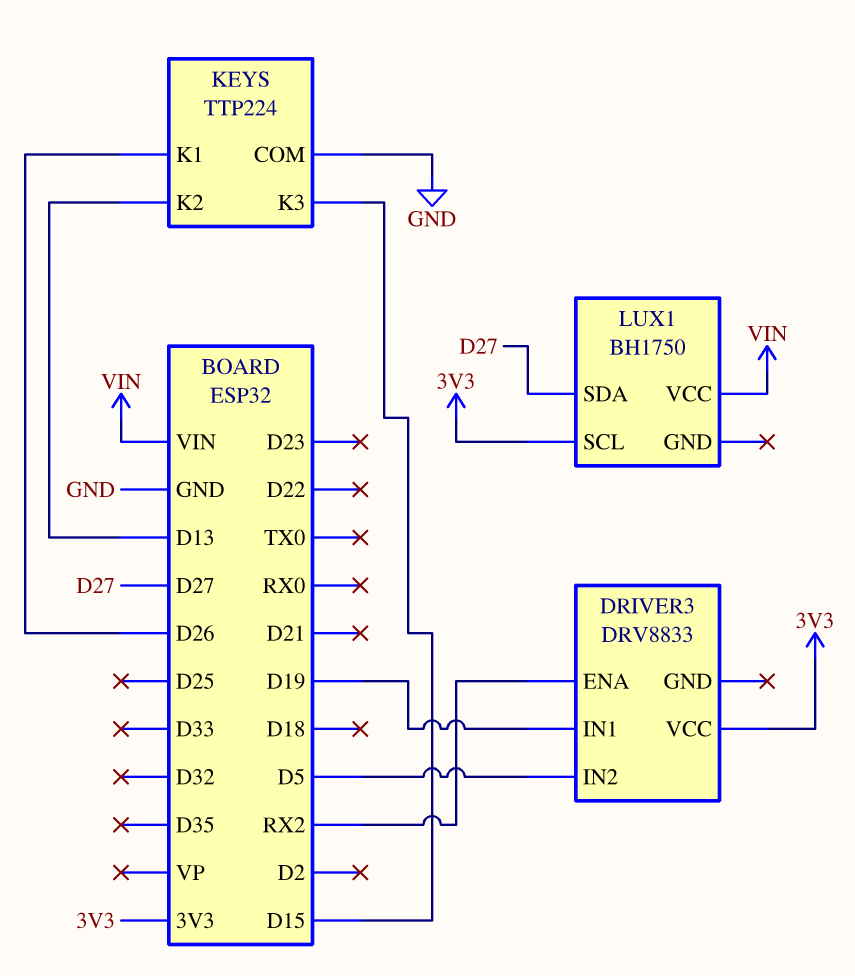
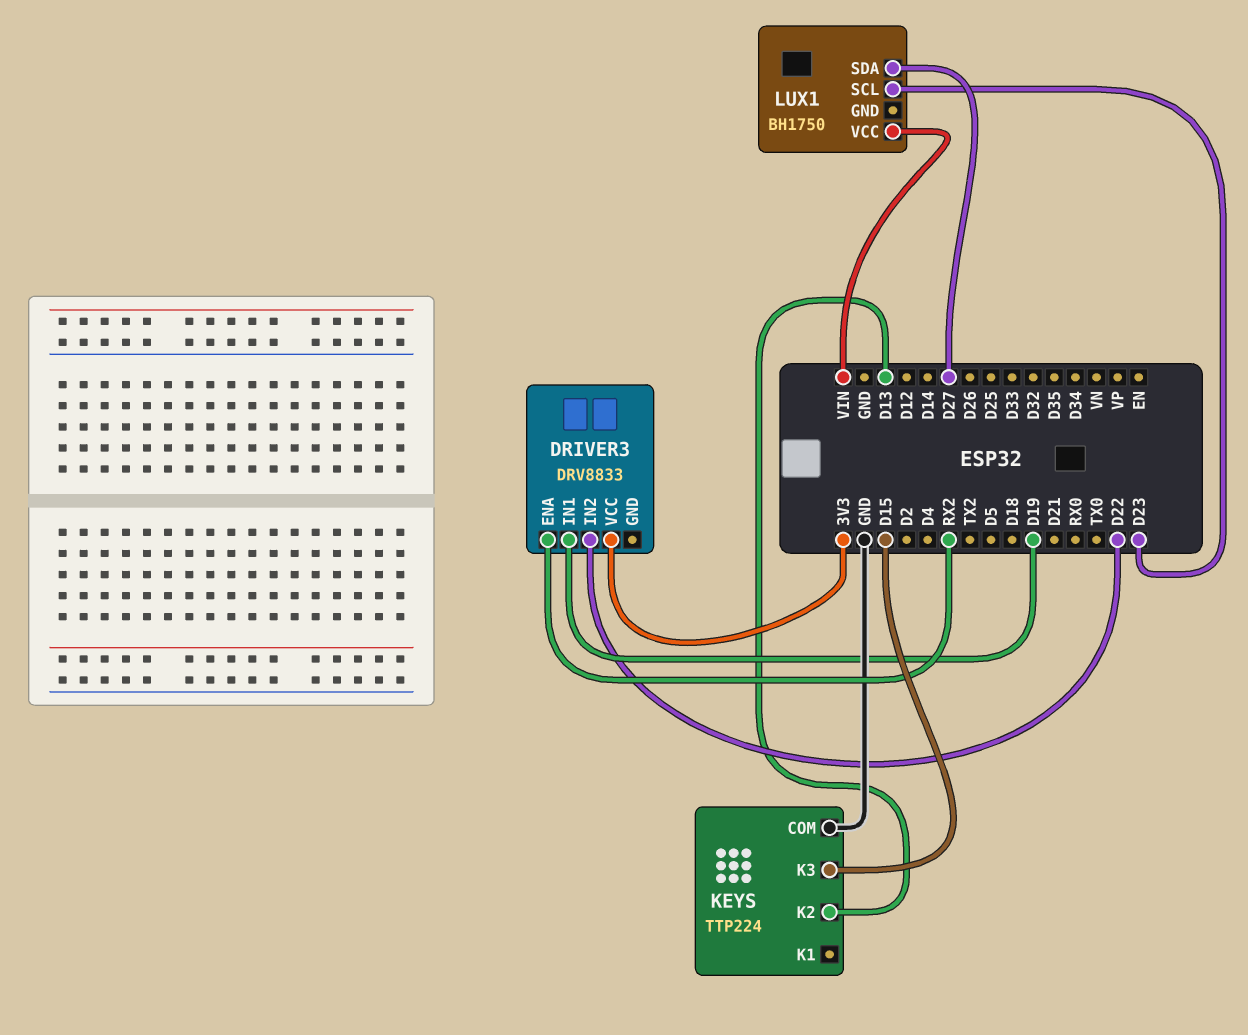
DRIVER3 pin IN2: D5 -> D22
KEYS pin K1: D26 -> none
LUX1 pin SCL: 3V3 -> D23

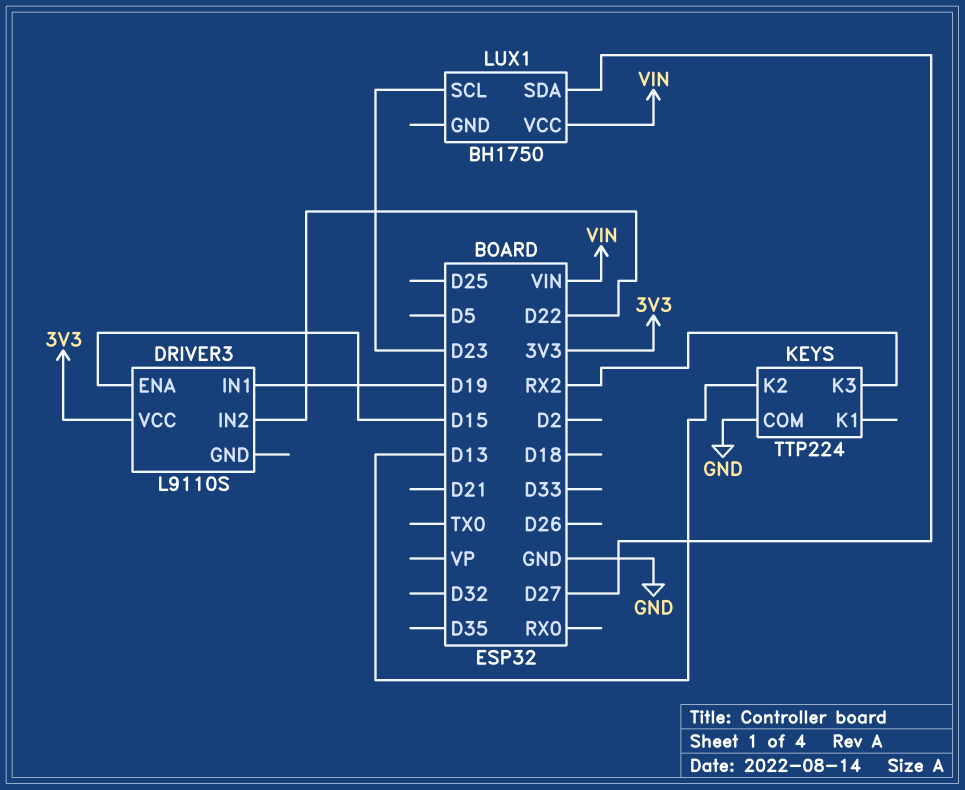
DRIVER3: DRV8833 -> L9110S
DRIVER3 pin ENA: RX2 -> D15
KEYS pin K3: D15 -> RX2

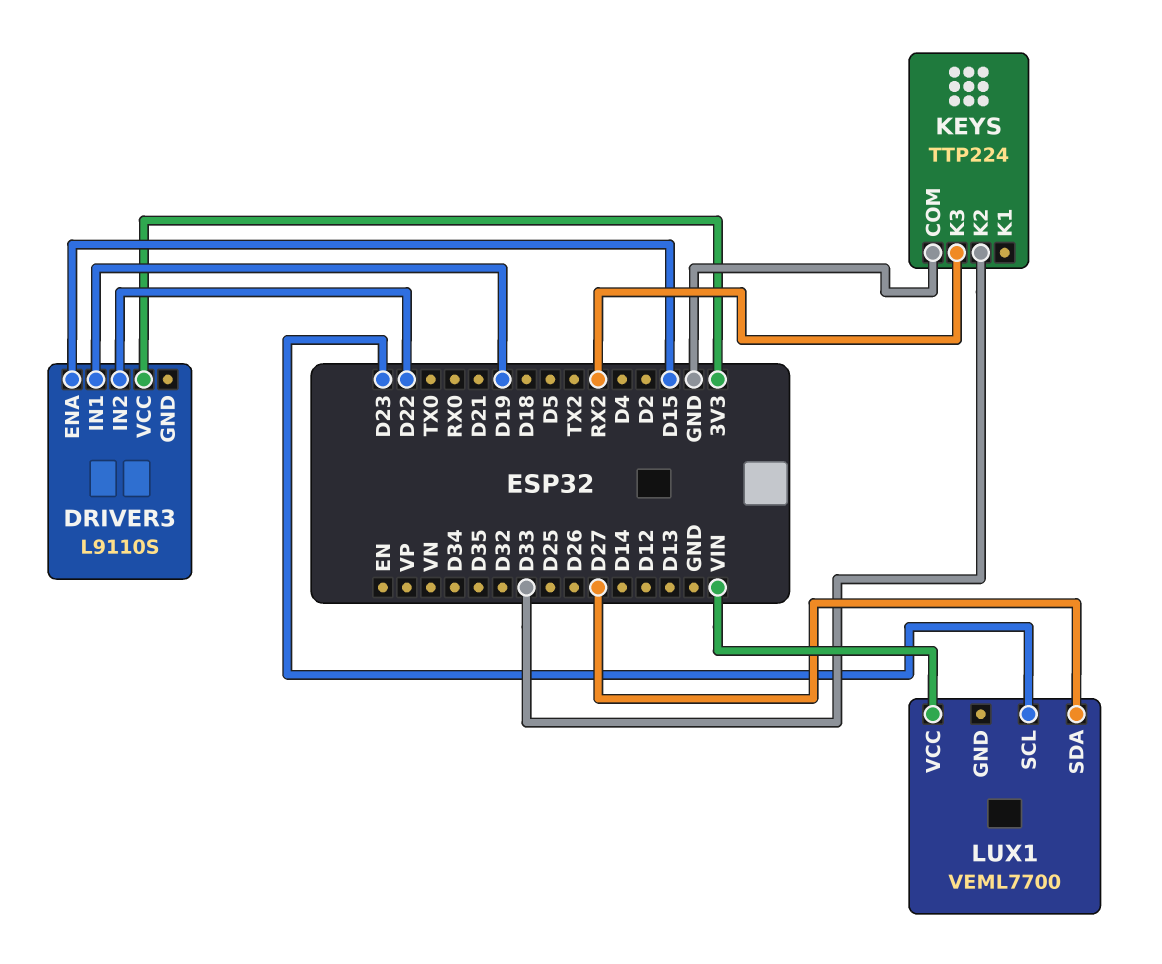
KEYS pin K2: D13 -> D33
LUX1: BH1750 -> VEML7700

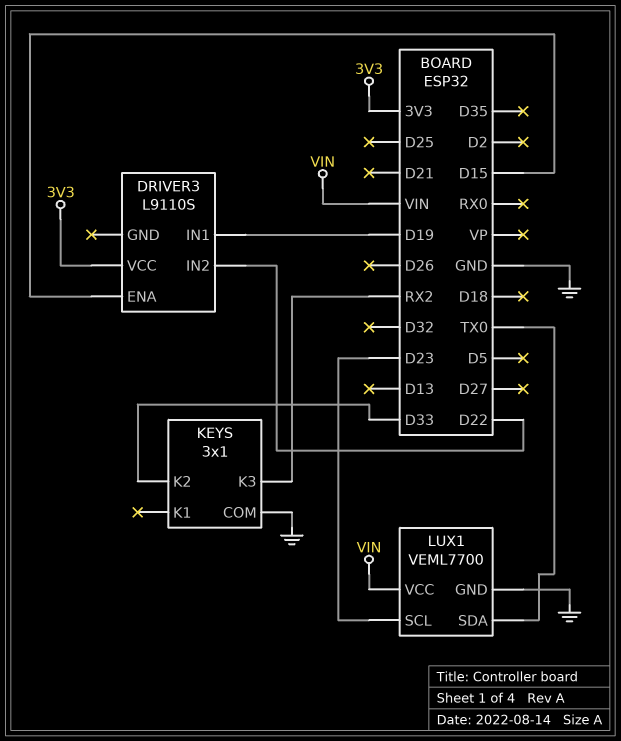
KEYS: TTP224 -> 3x1
LUX1 pin GND: none -> GND
LUX1 pin SDA: D27 -> TX0

